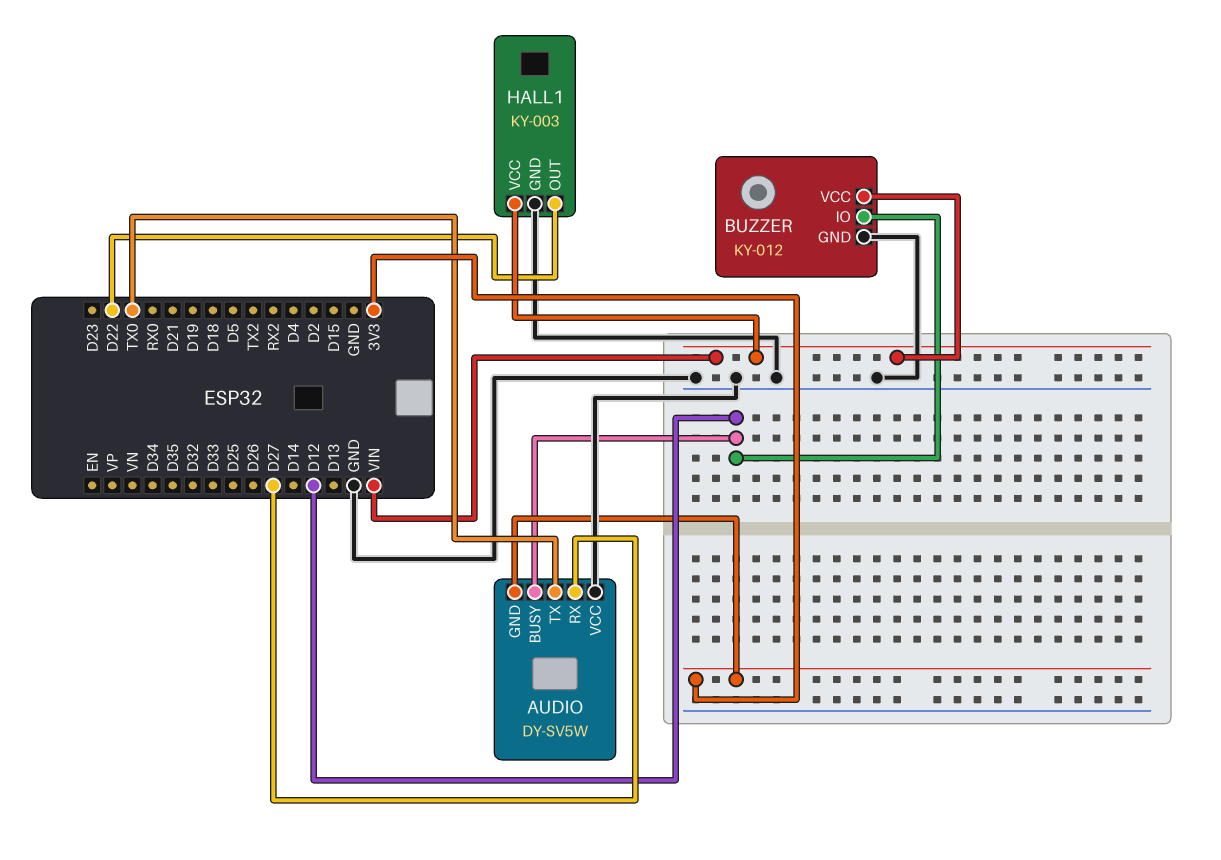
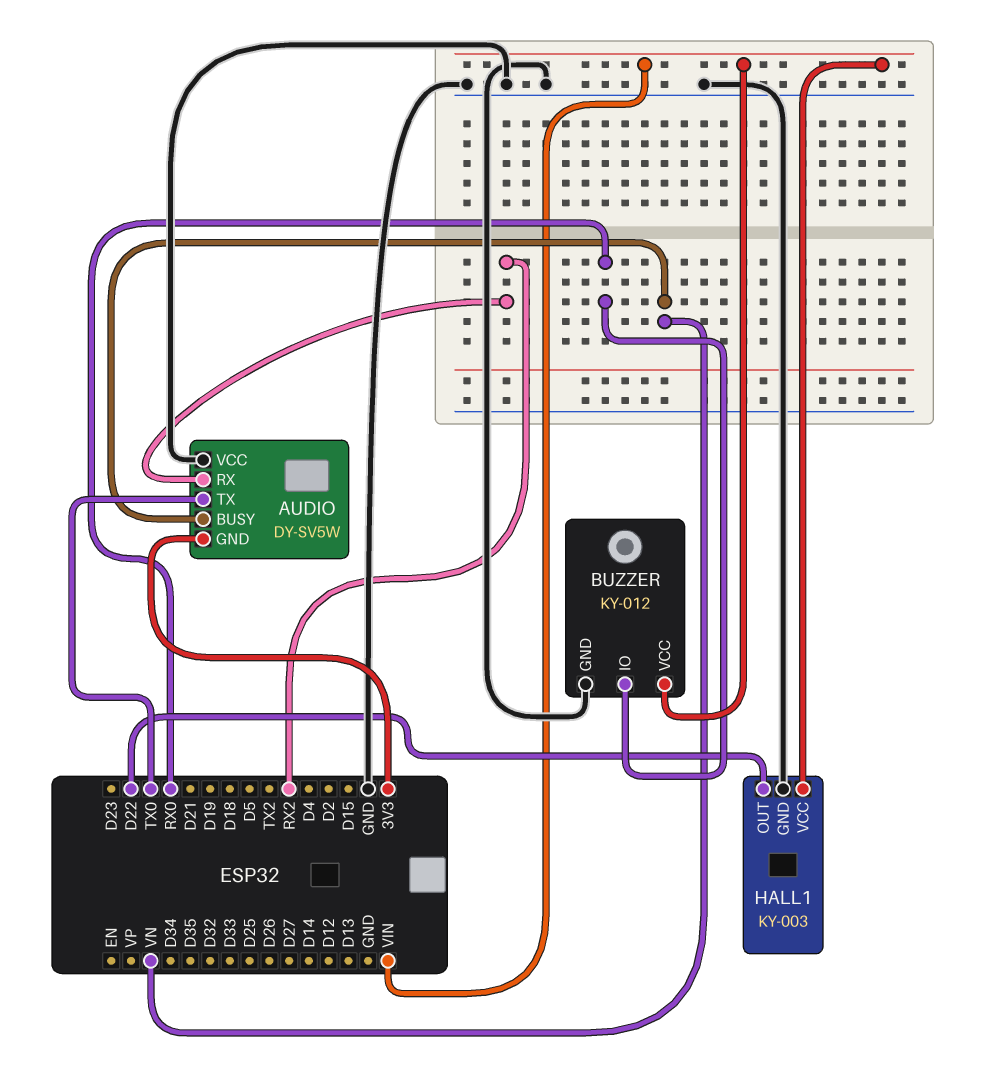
AUDIO pin BUSY: D12 -> VN
AUDIO pin RX: D27 -> RX2
BUZZER pin IO: D12 -> RX0

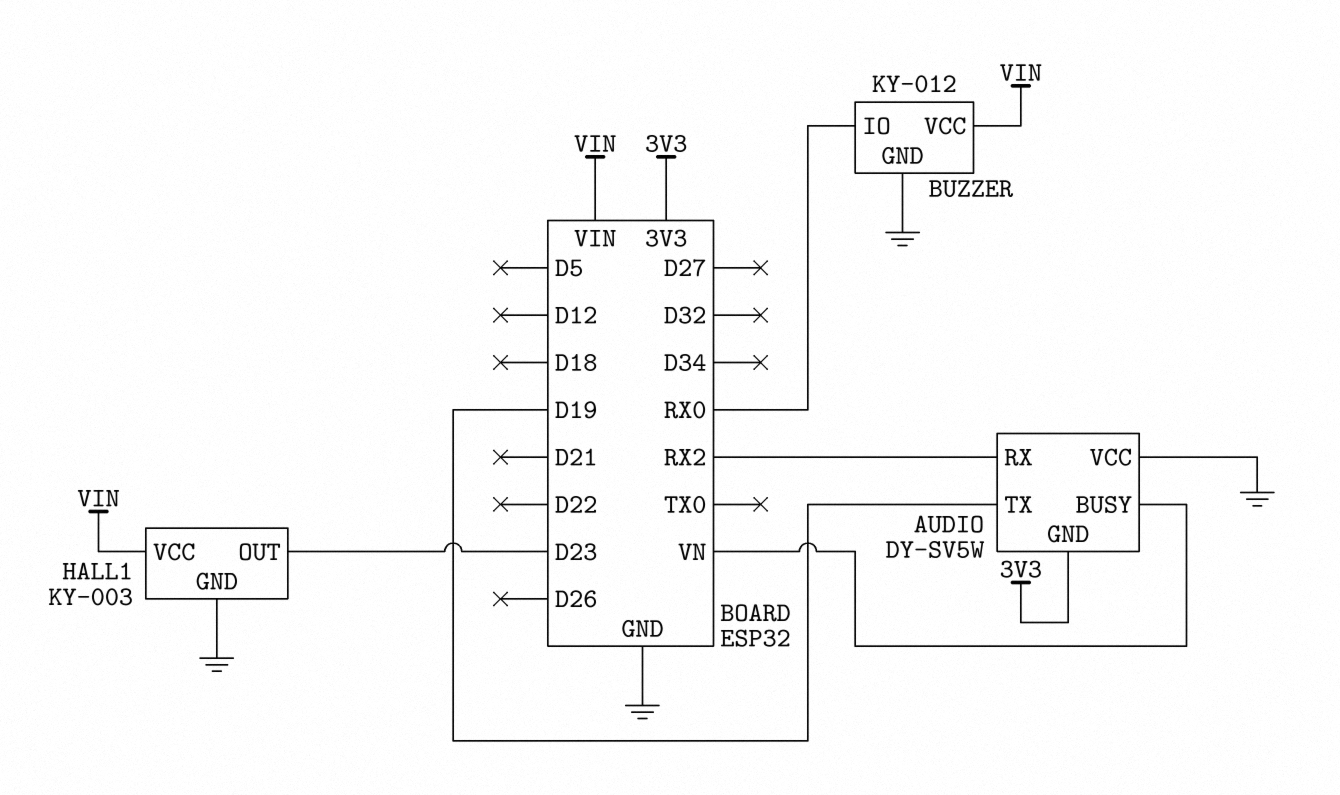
AUDIO pin TX: TX0 -> D19
HALL1 pin OUT: D22 -> D23

